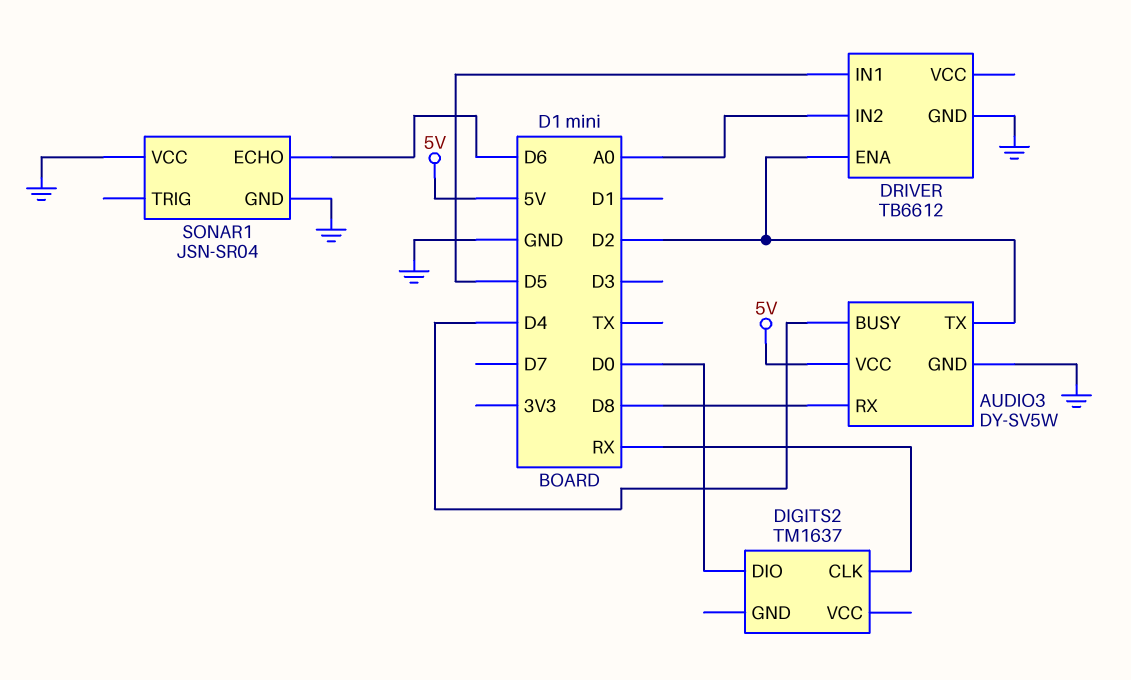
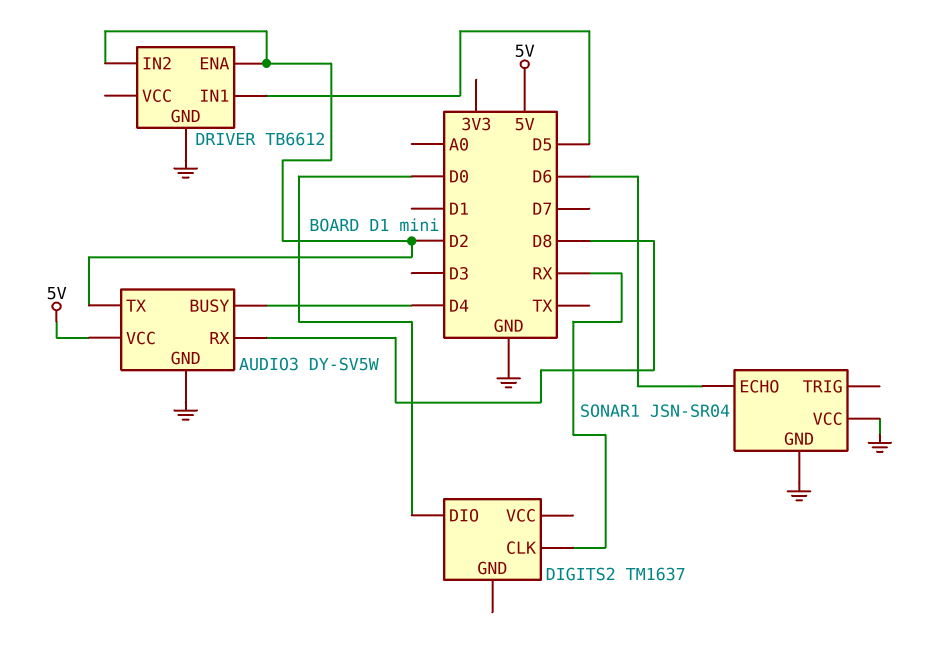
DRIVER pin IN2: A0 -> D2

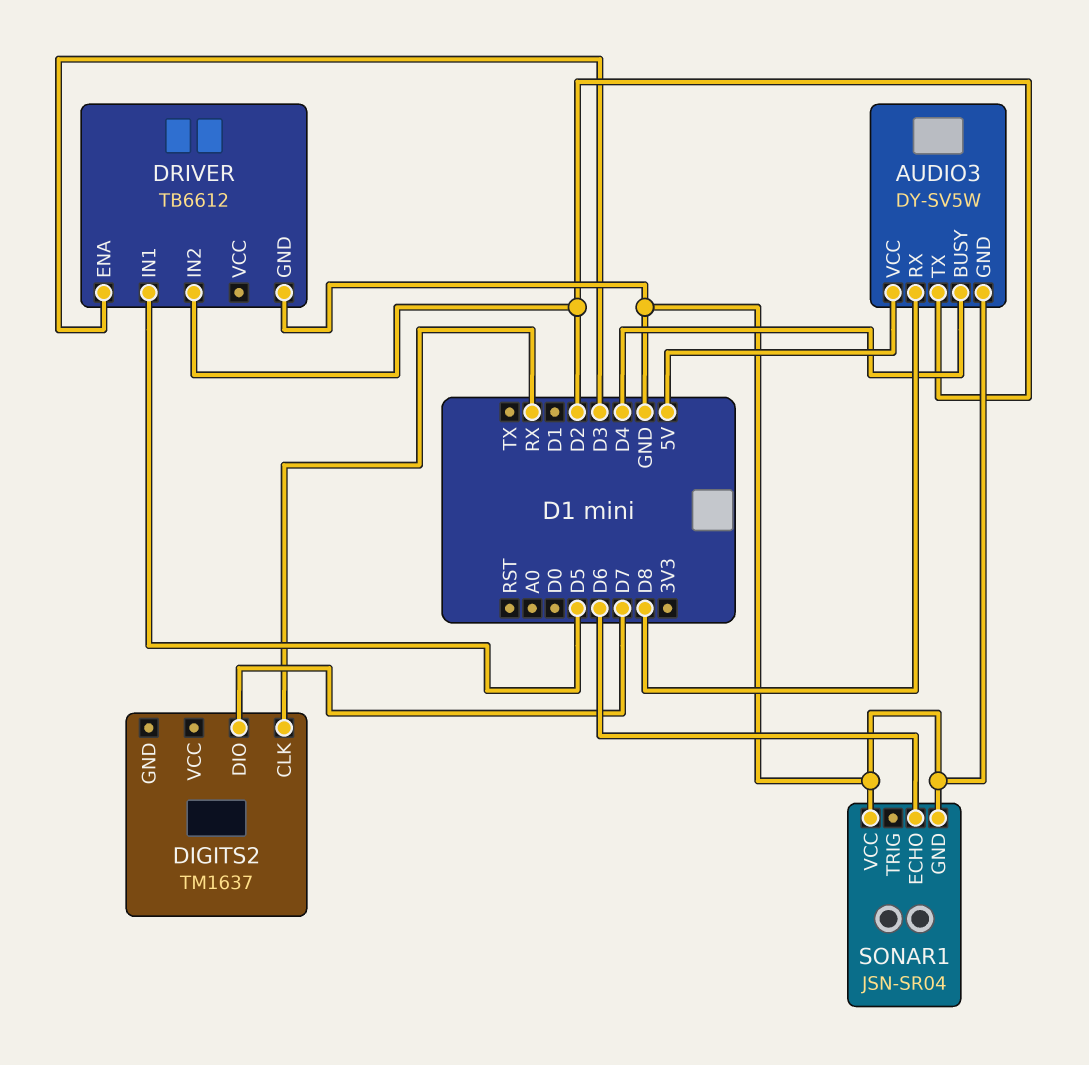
DIGITS2 pin DIO: D0 -> D7
DRIVER pin ENA: D2 -> D3

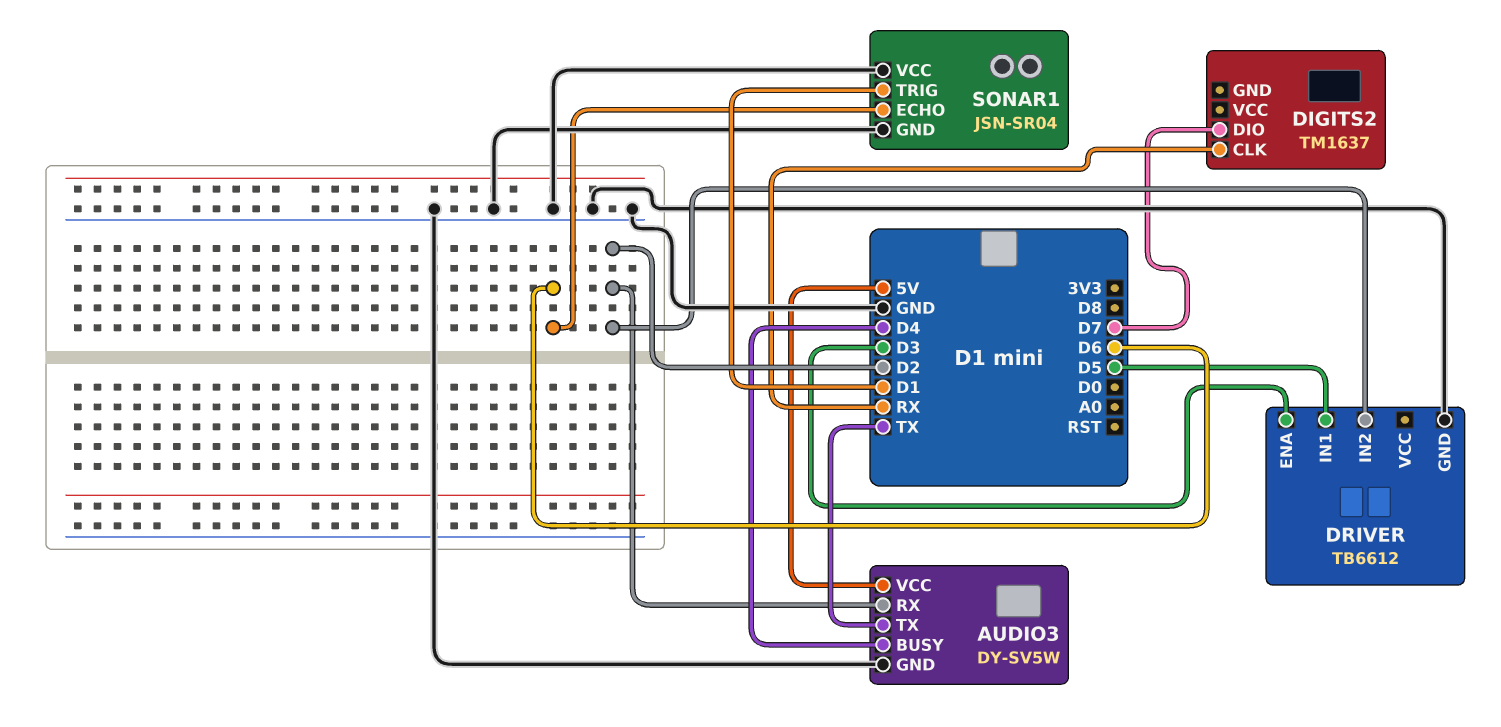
AUDIO3 pin RX: D8 -> D2
AUDIO3 pin TX: D2 -> TX
SONAR1 pin TRIG: none -> D1

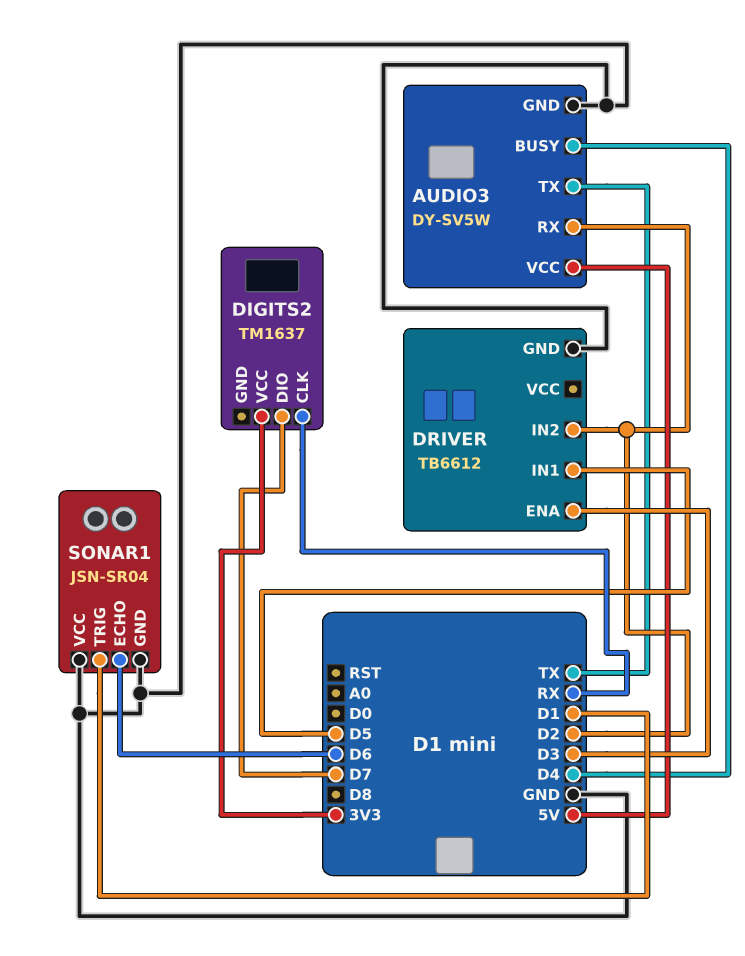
DIGITS2 pin VCC: none -> 3V3

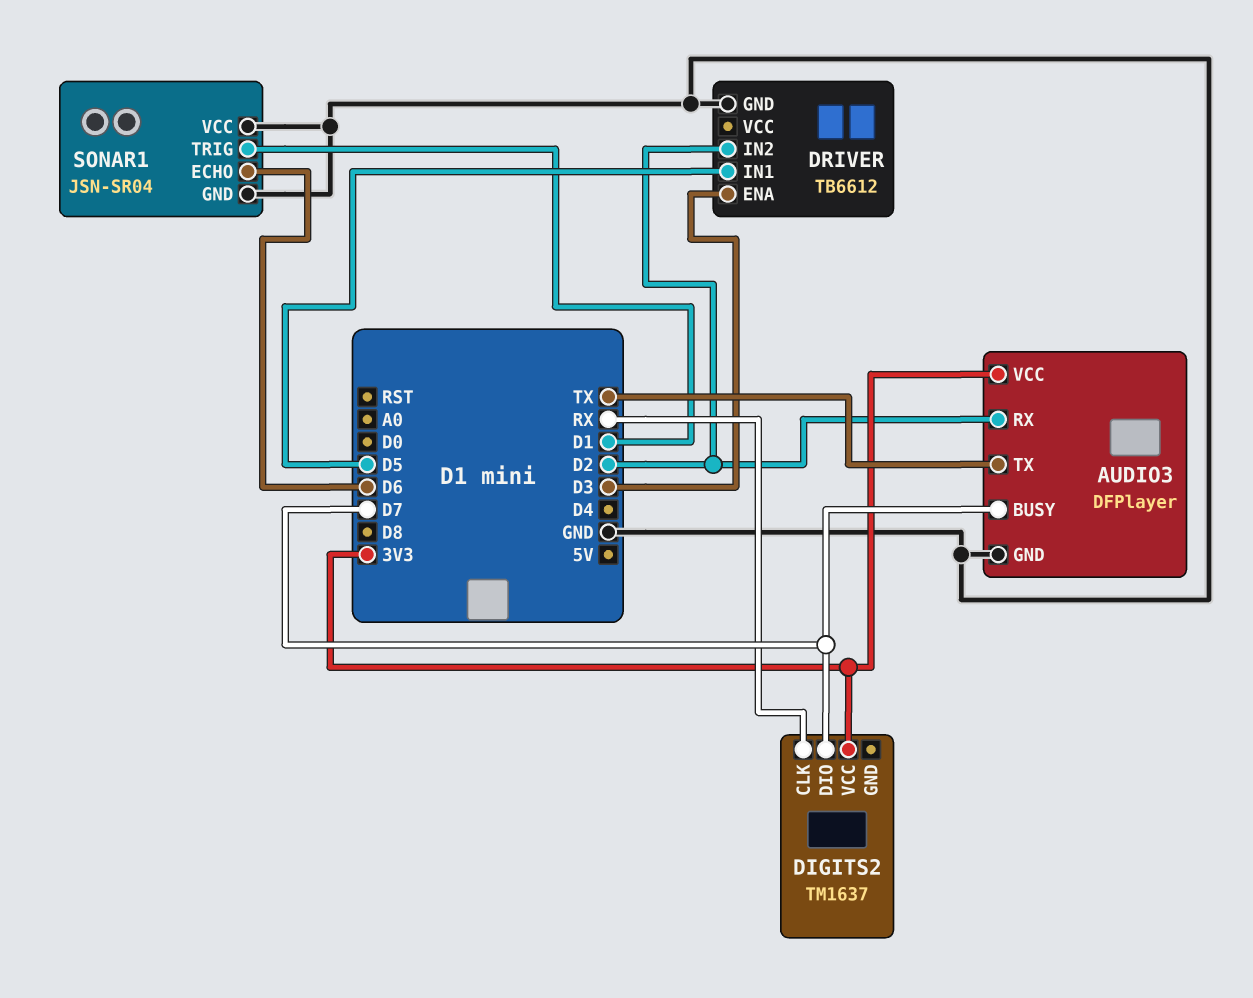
AUDIO3: DY-SV5W -> DFPlayer
AUDIO3 pin BUSY: D4 -> D7
AUDIO3 pin VCC: 5V -> 3V3

